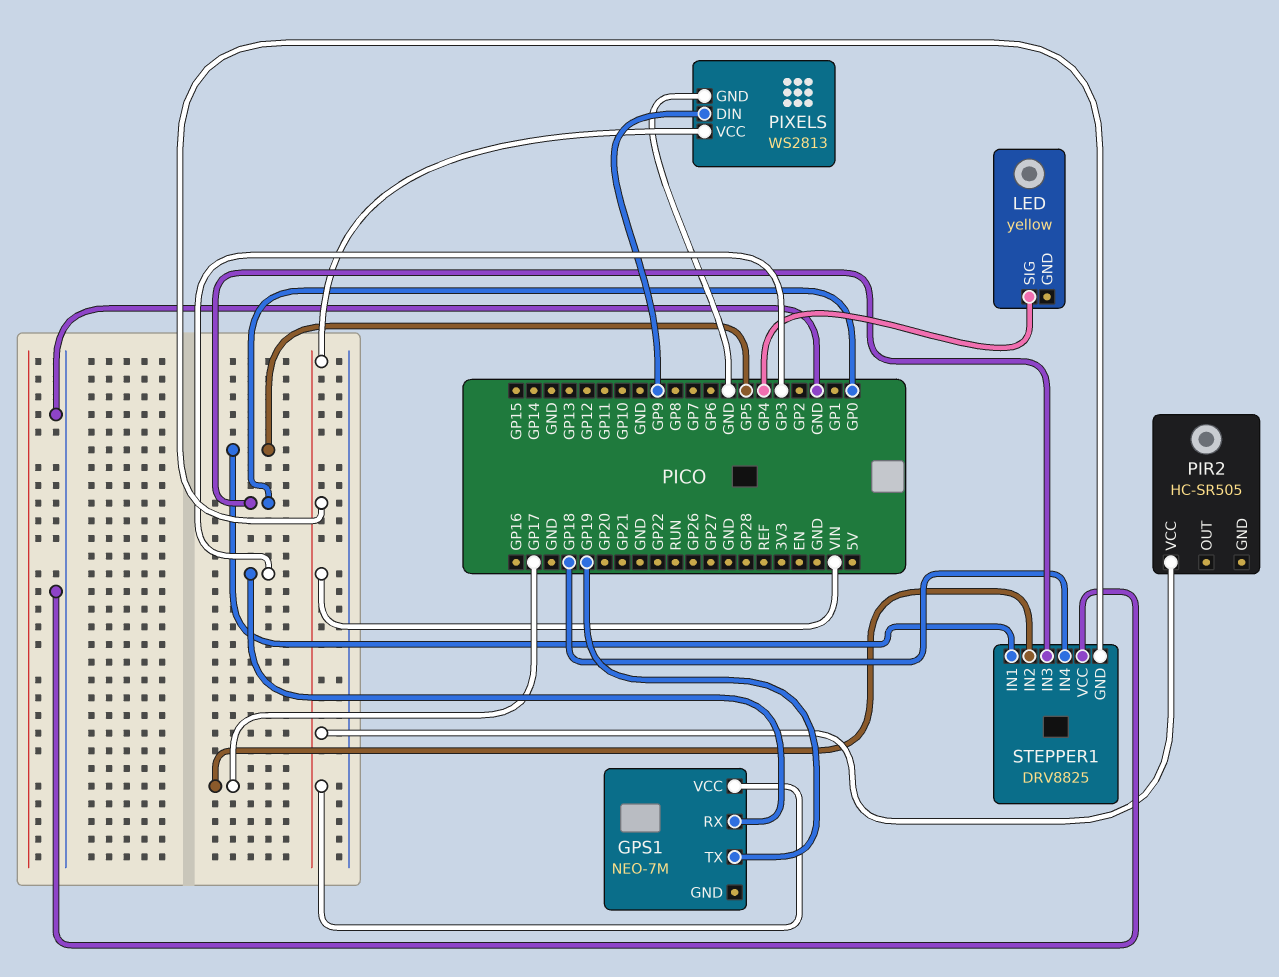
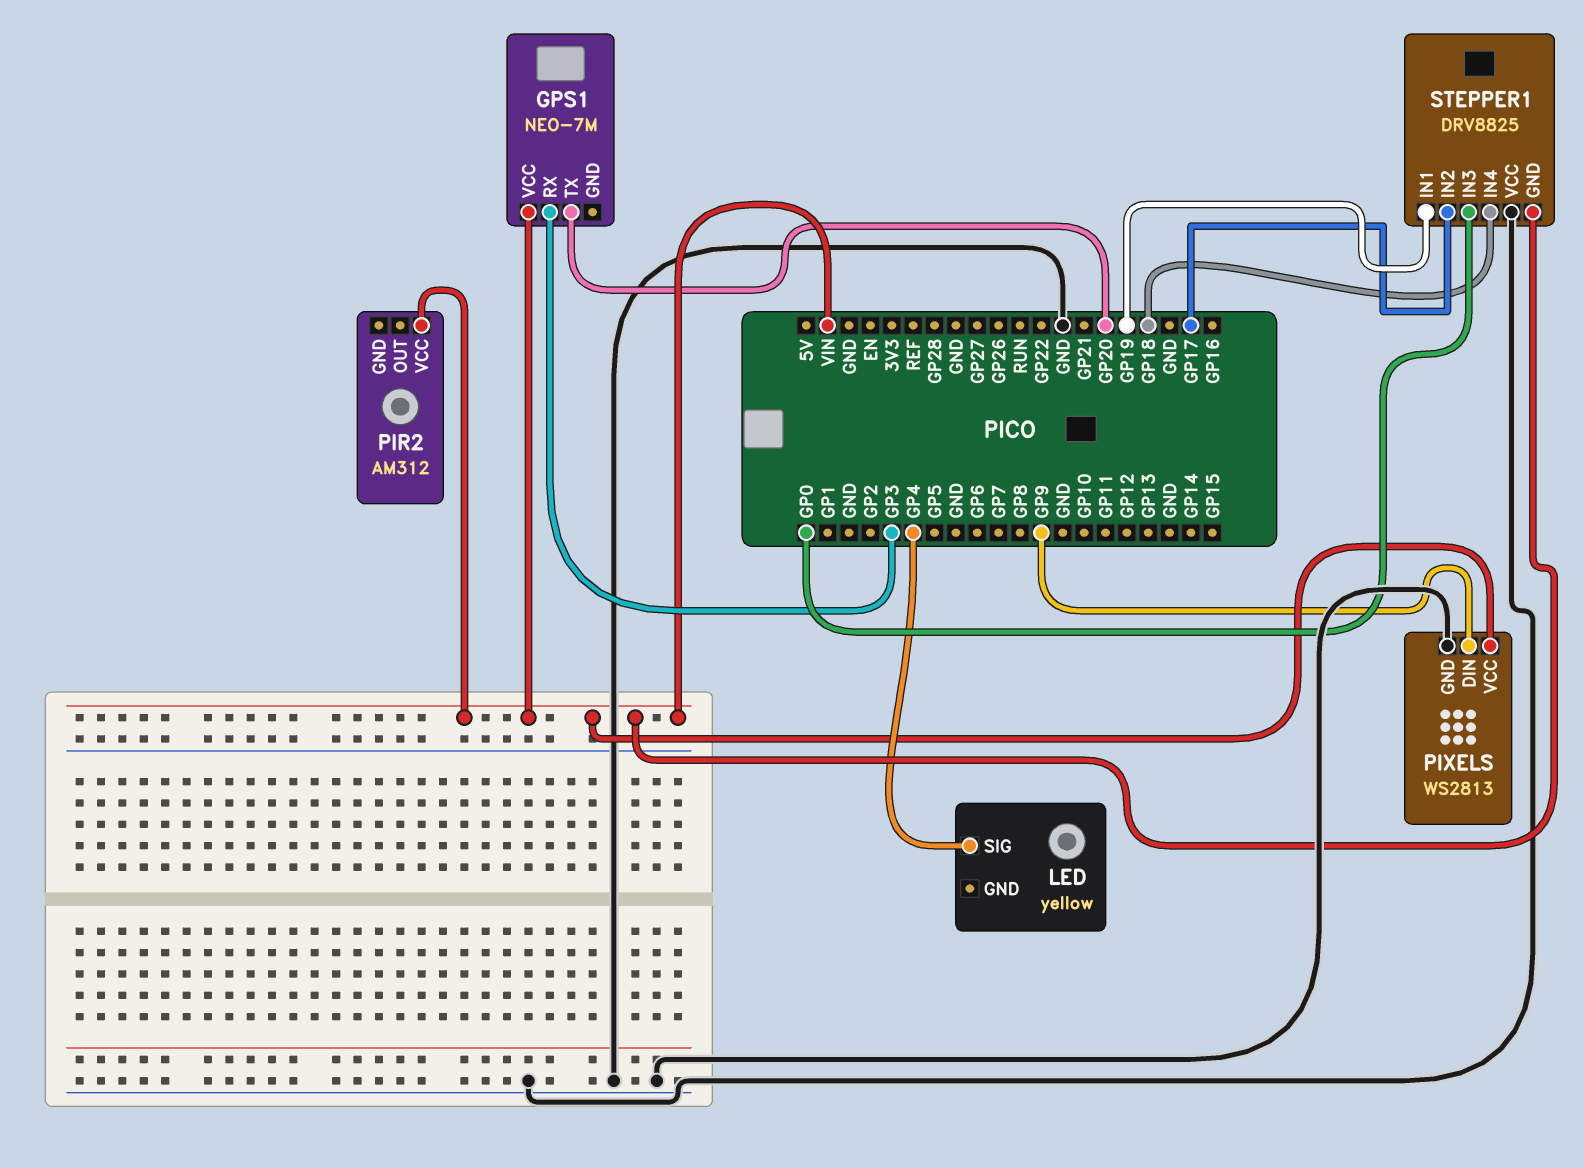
GPS1 pin TX: GP19 -> GP20
PIR2: HC-SR505 -> AM312
STEPPER1 pin IN1: GP5 -> GP19

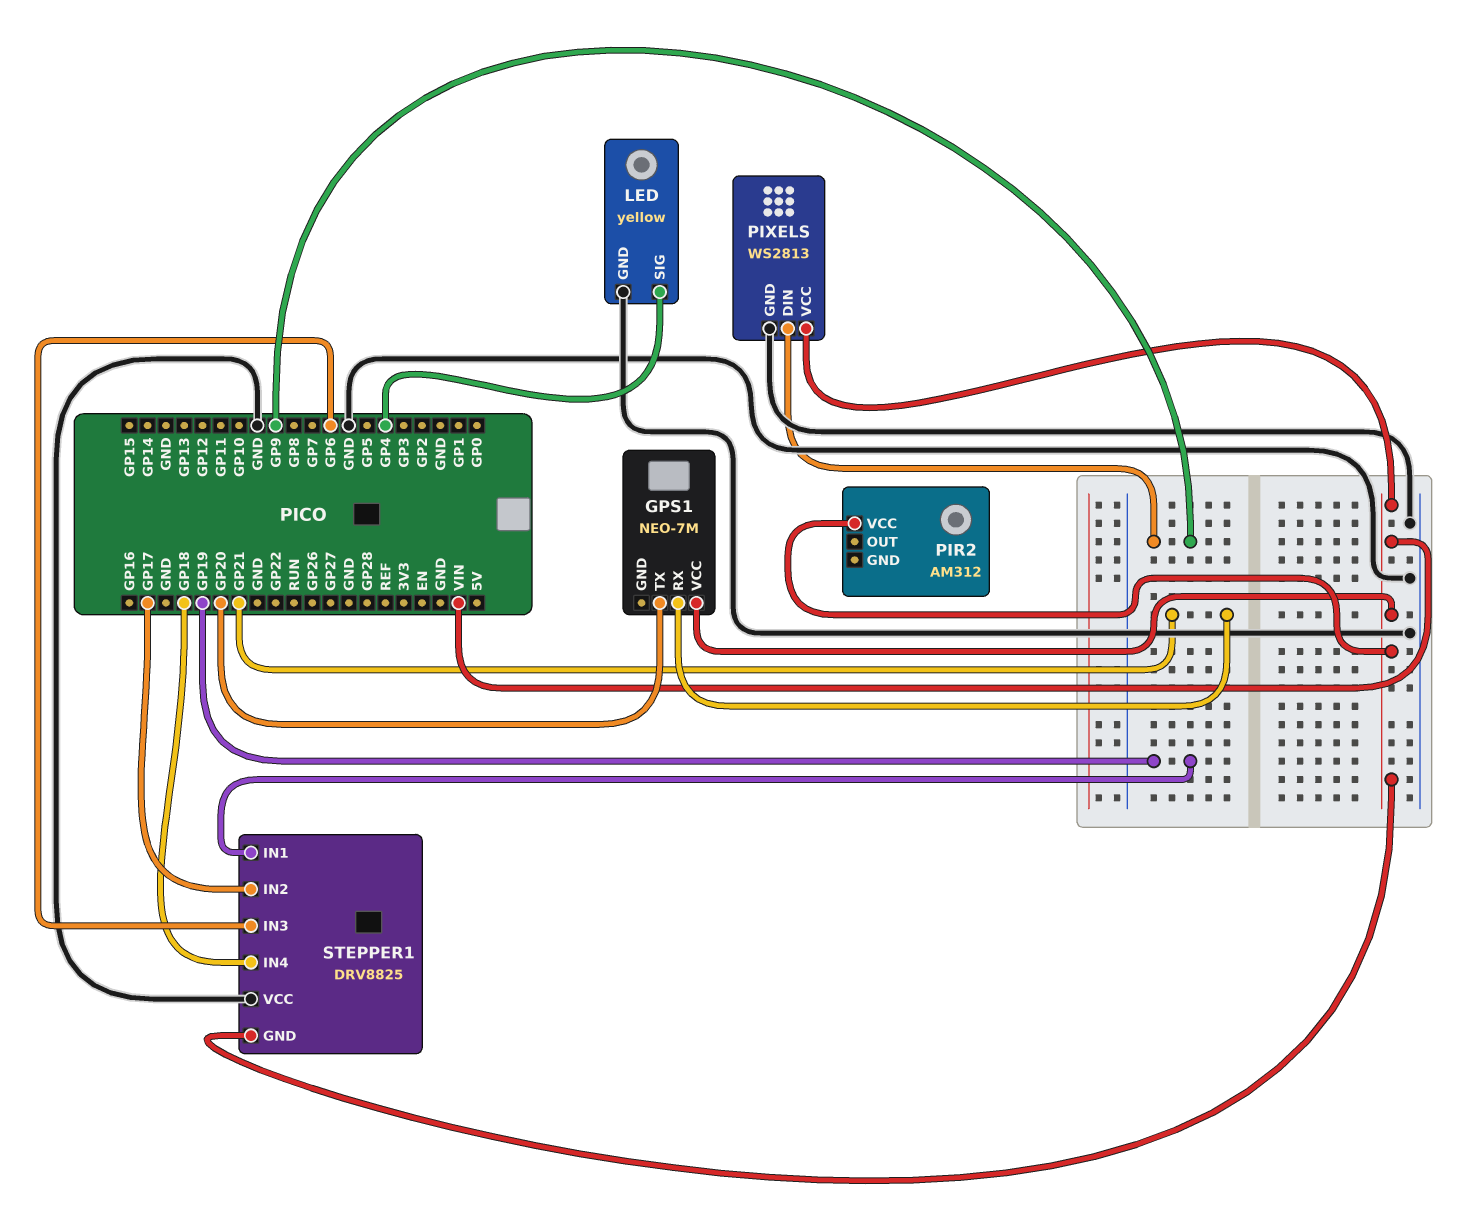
GPS1 pin RX: GP3 -> GP21
LED pin GND: none -> GND
STEPPER1 pin IN3: GP0 -> GP6

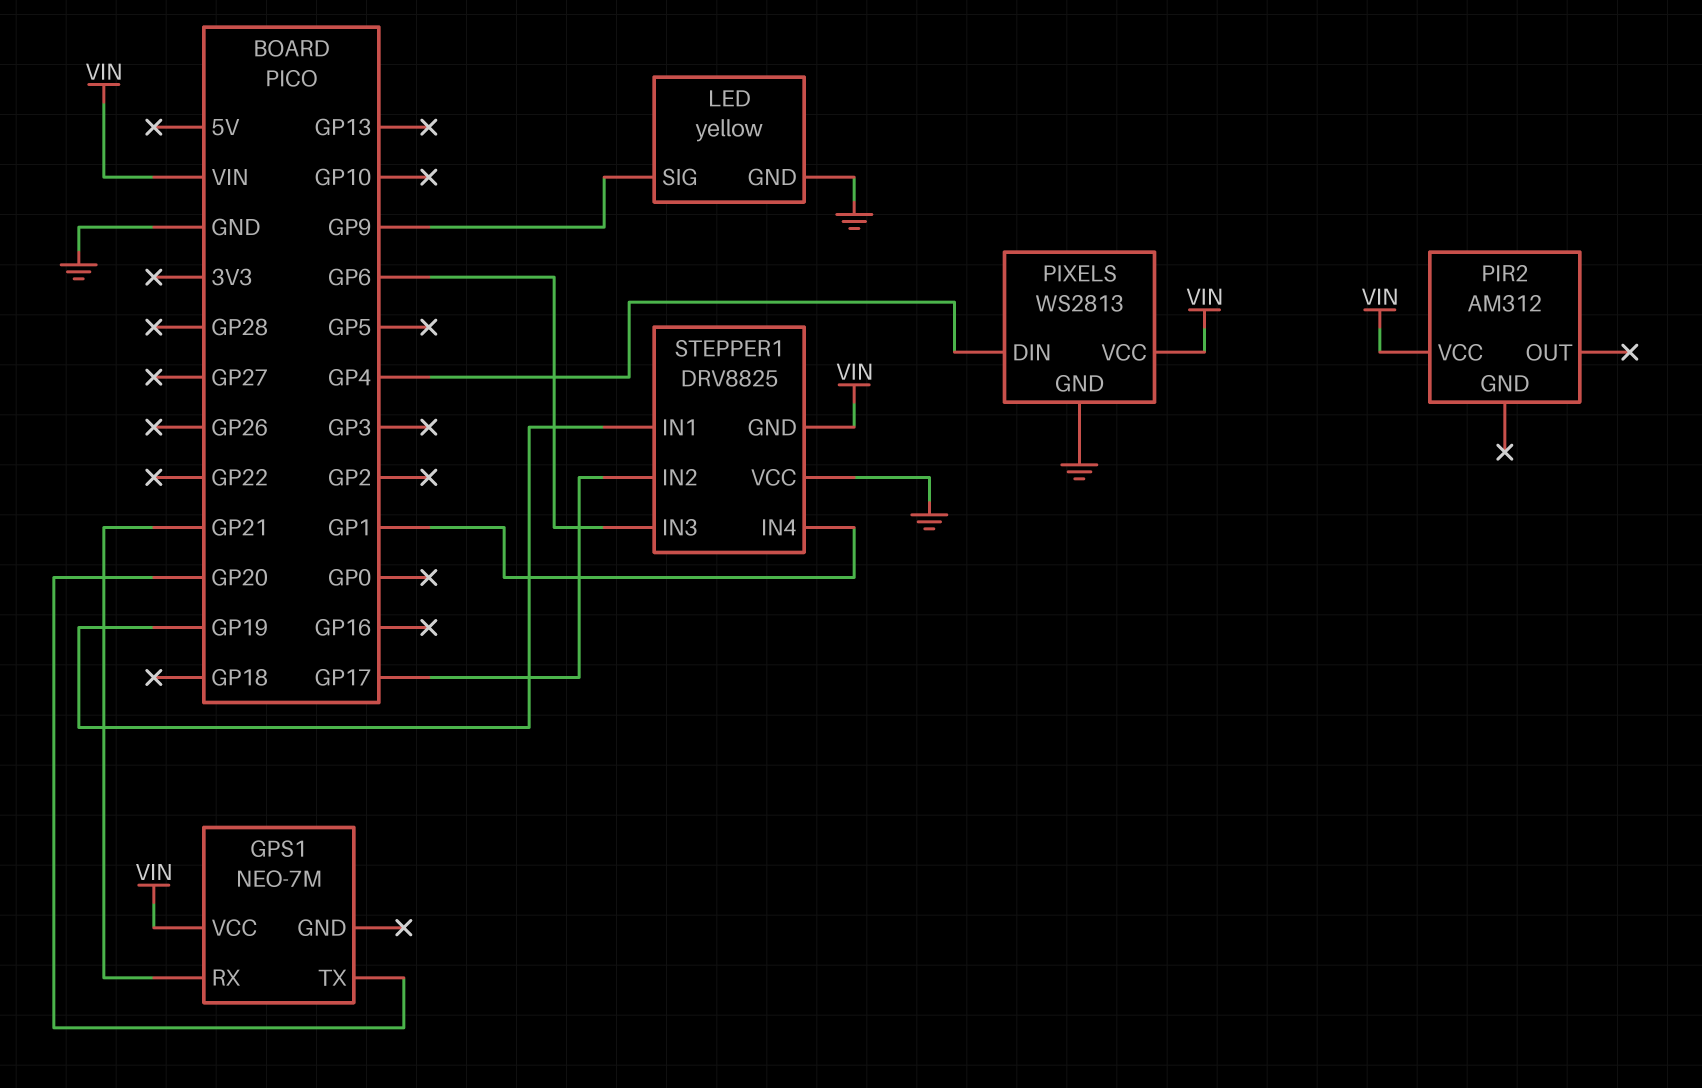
LED pin SIG: GP4 -> GP9
PIXELS pin DIN: GP9 -> GP4
STEPPER1 pin IN4: GP18 -> GP1

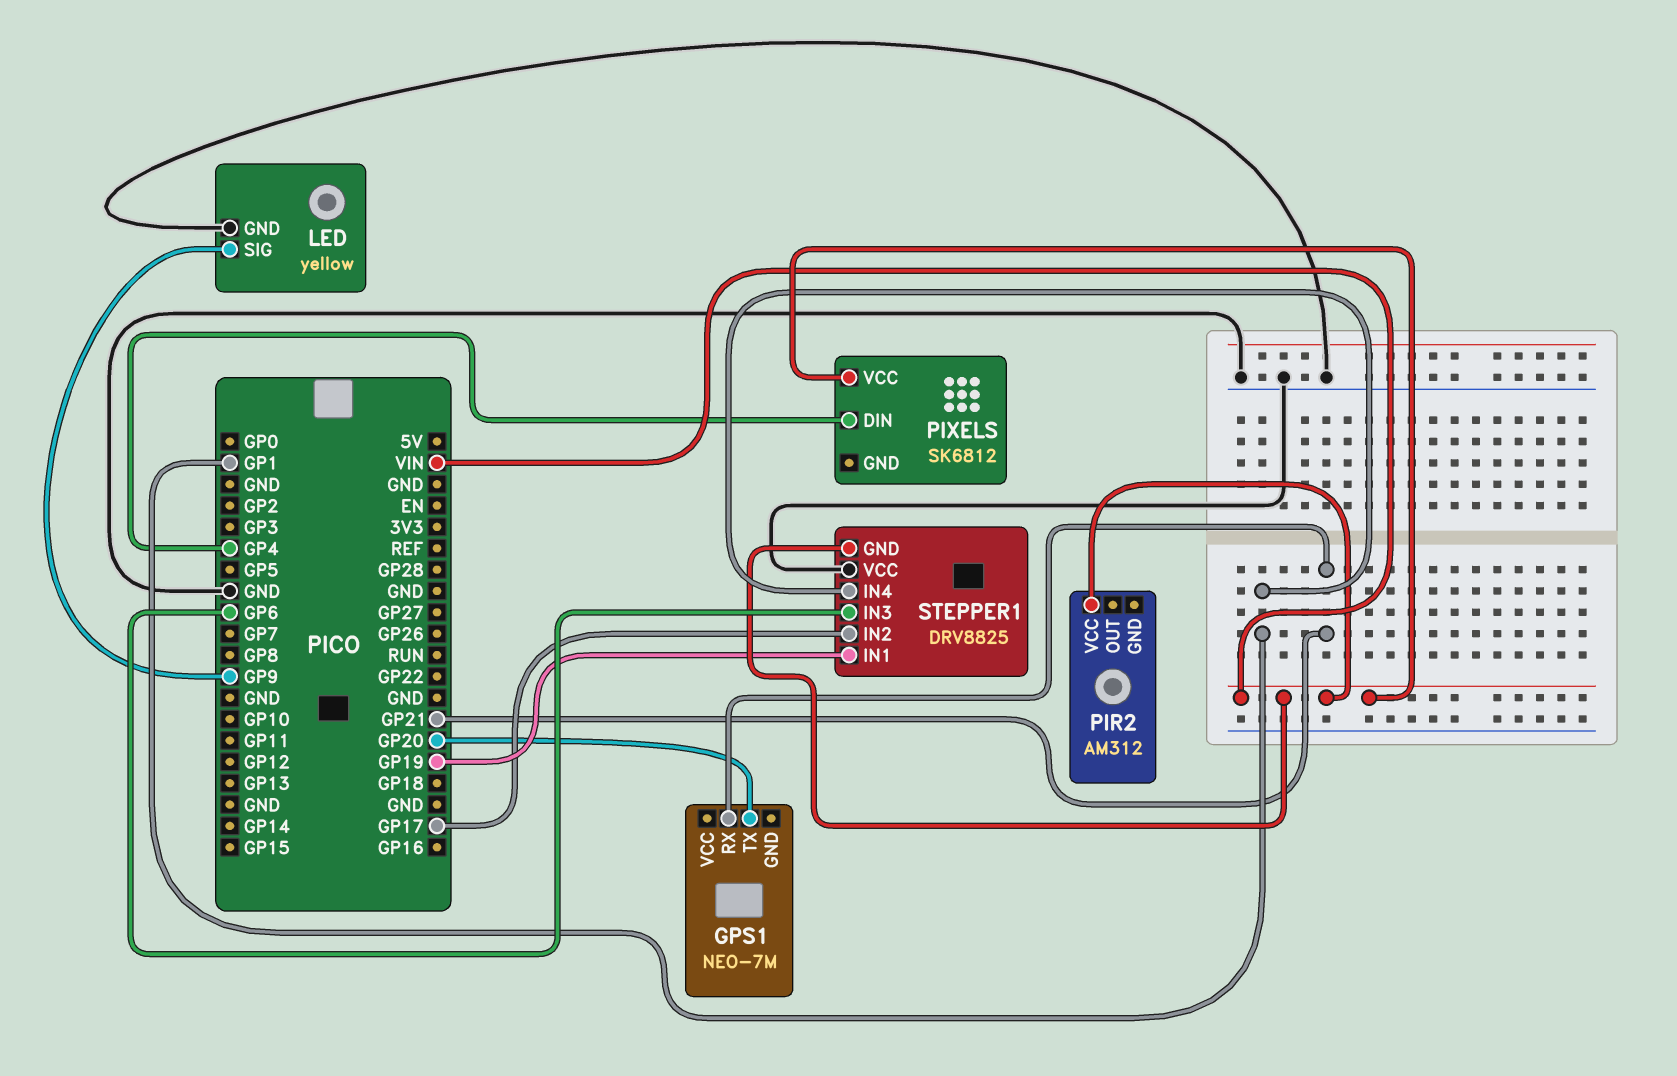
GPS1 pin VCC: VIN -> none
PIXELS: WS2813 -> SK6812
PIXELS pin GND: GND -> none

